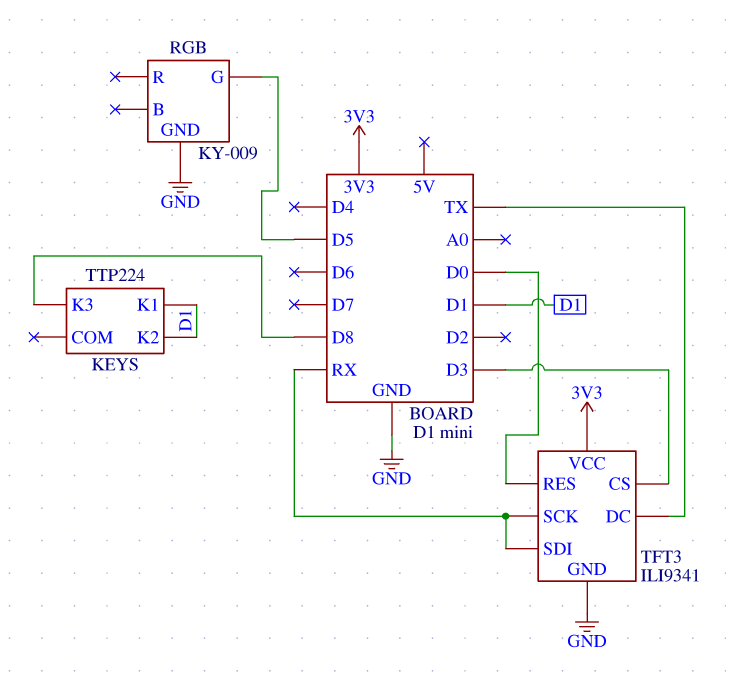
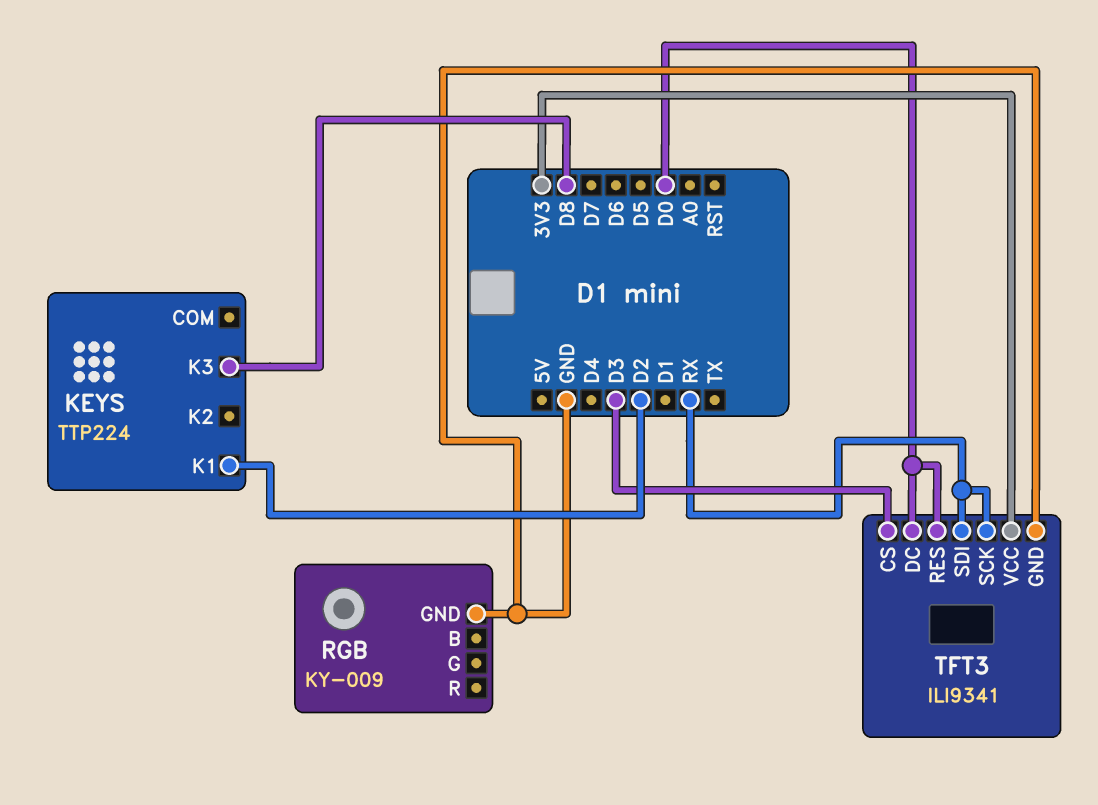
KEYS pin K1: D1 -> D2
KEYS pin K2: D1 -> none
RGB pin G: D5 -> none
TFT3 pin DC: TX -> D0

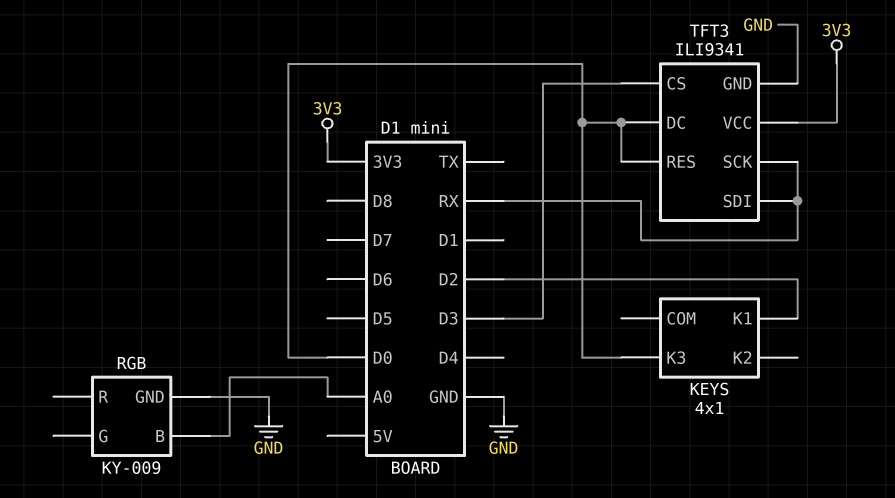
KEYS: TTP224 -> 4x1
KEYS pin K3: D8 -> D0
RGB pin B: none -> A0

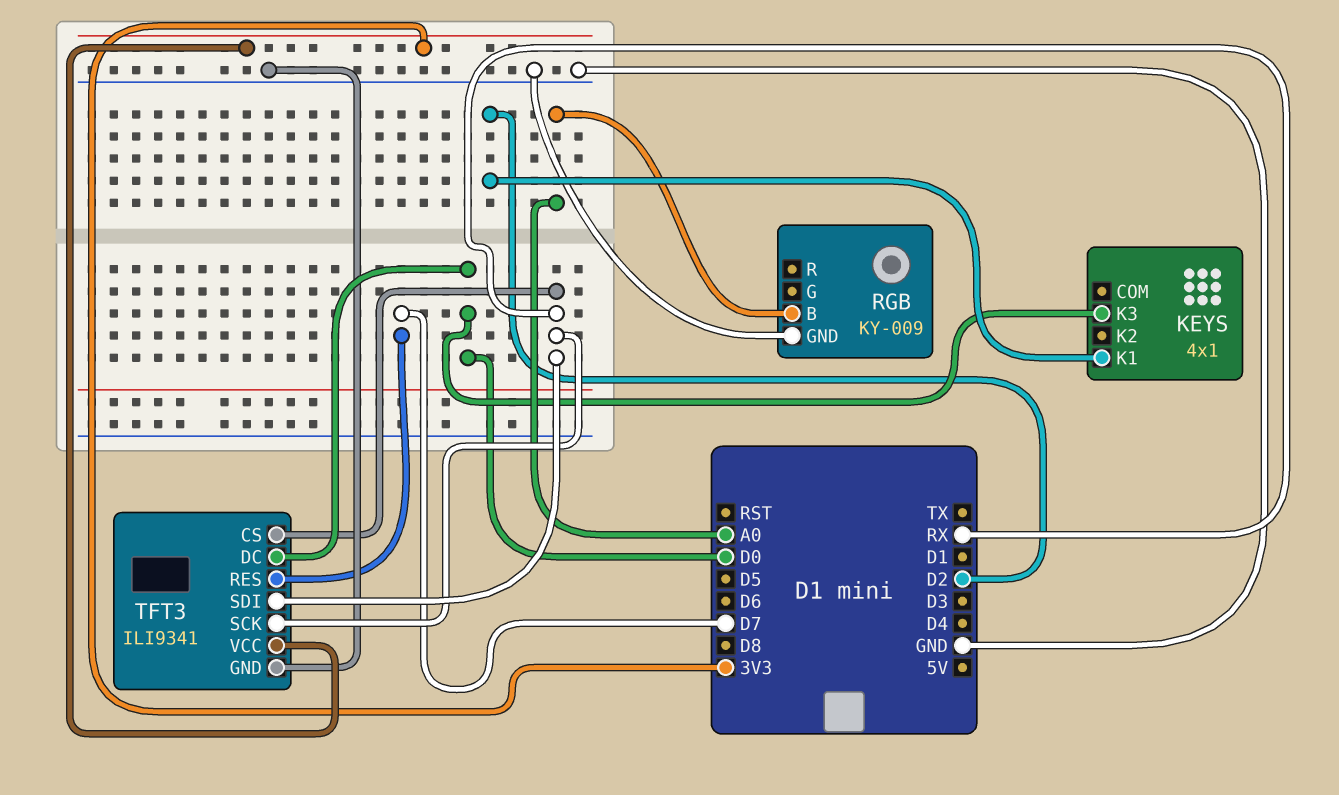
TFT3 pin CS: D3 -> RX
TFT3 pin RES: D0 -> D7

